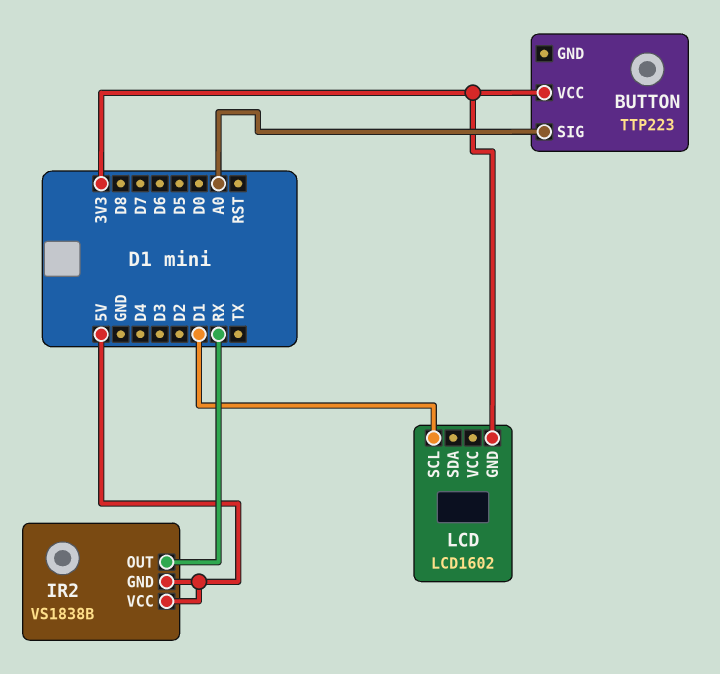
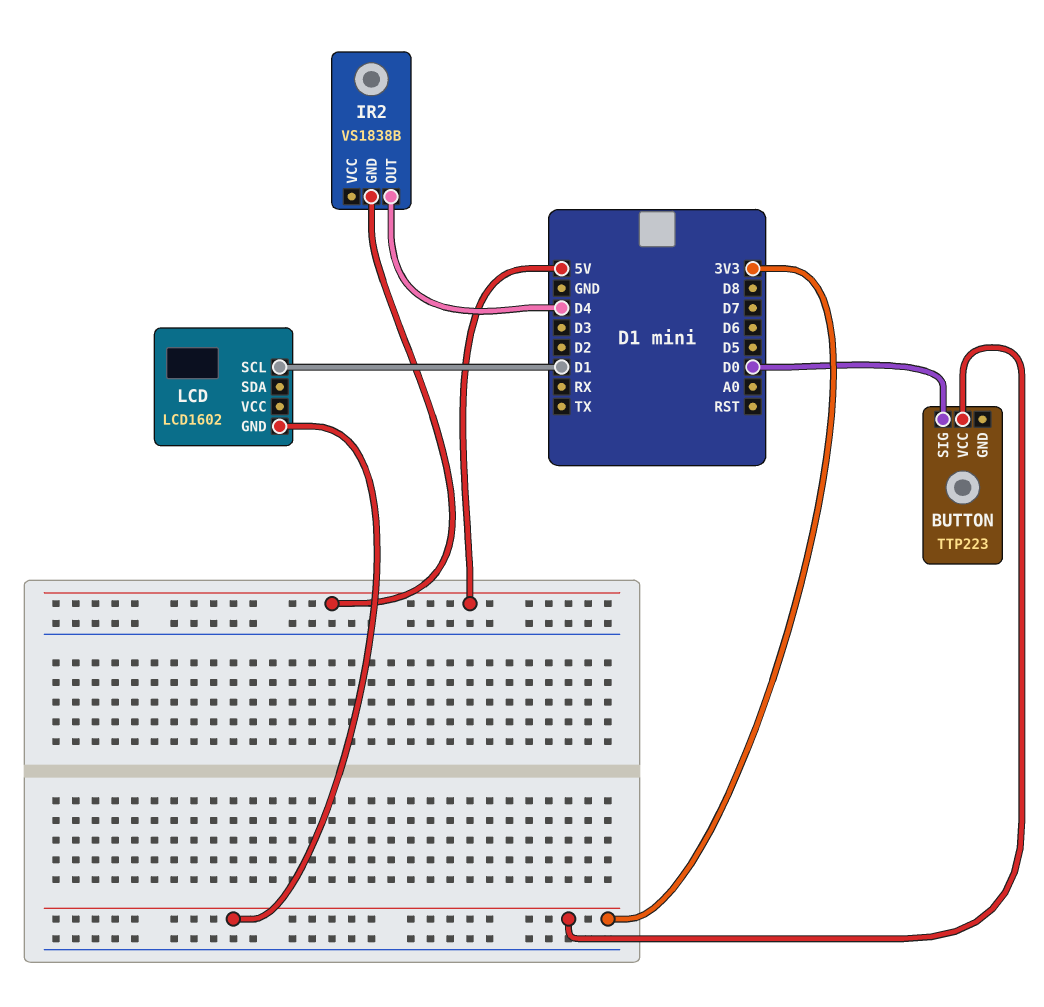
BUTTON pin SIG: A0 -> D0
IR2 pin OUT: RX -> D4
IR2 pin VCC: 5V -> none

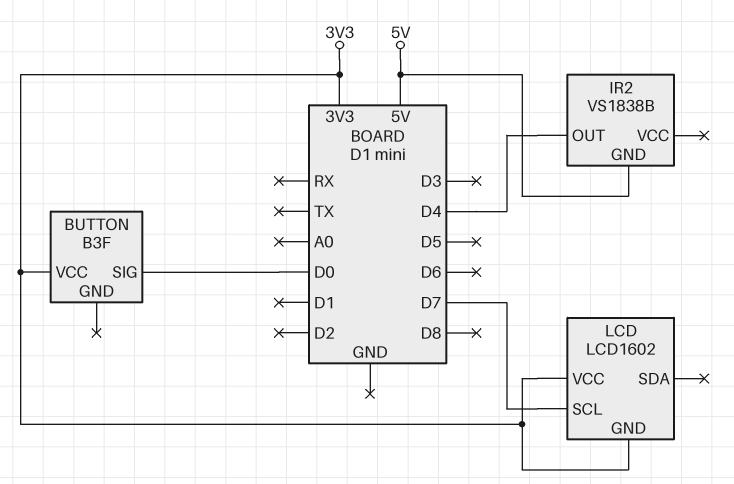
BUTTON: TTP223 -> B3F
LCD pin SCL: D1 -> D7
LCD pin VCC: none -> 3V3

